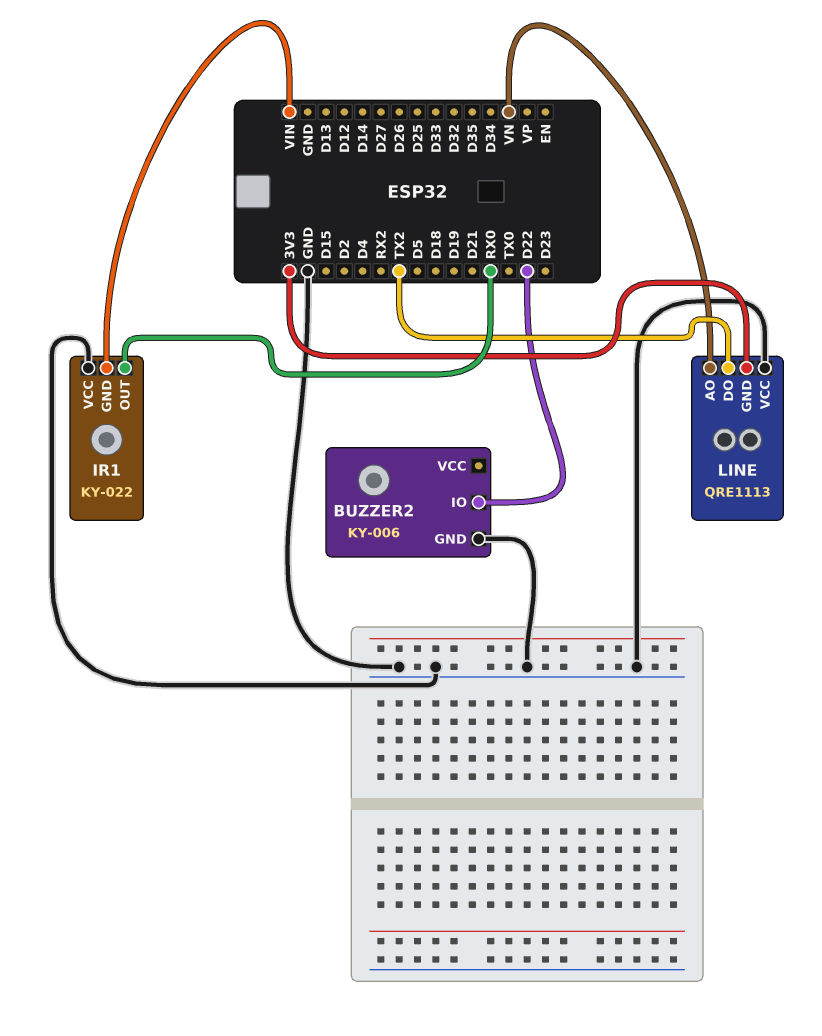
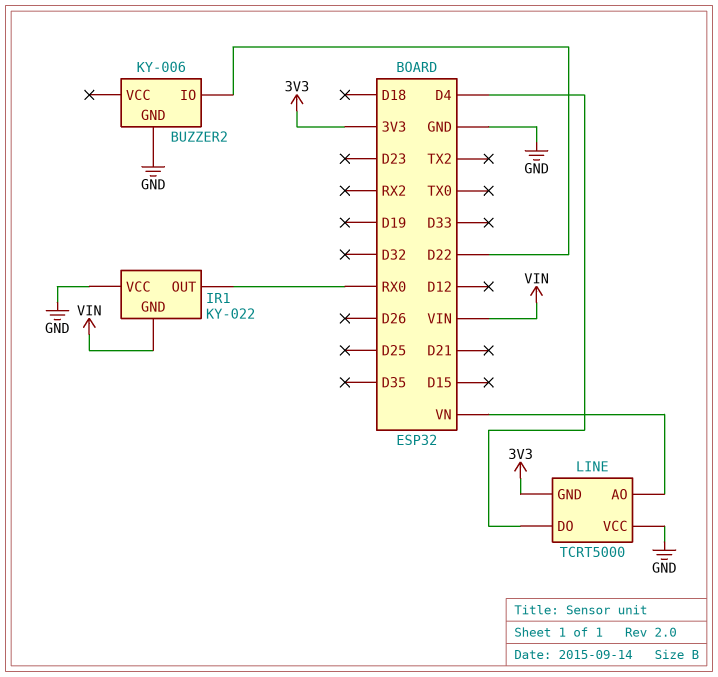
LINE: QRE1113 -> TCRT5000
LINE pin DO: TX2 -> D4

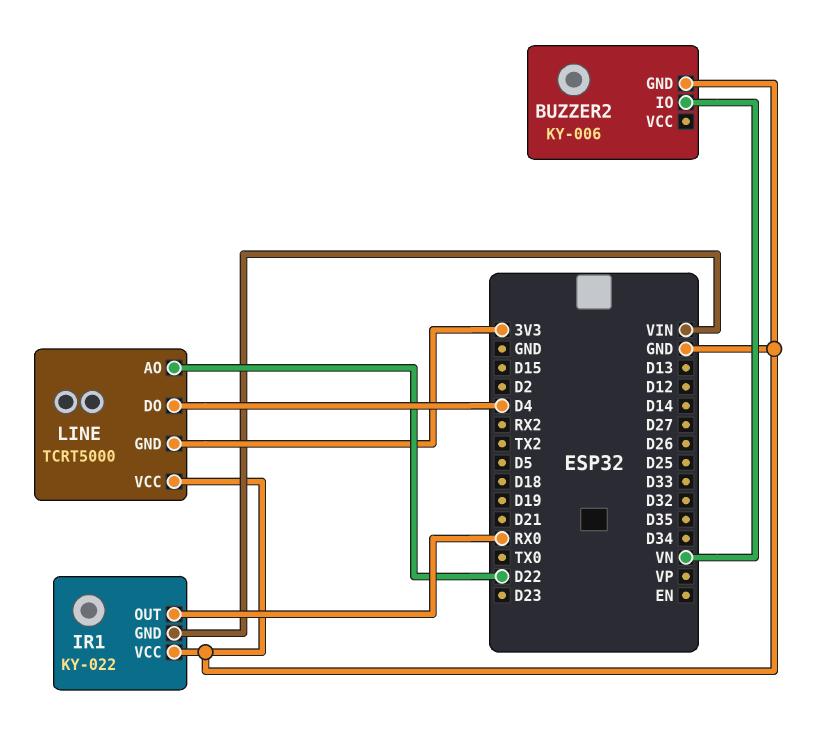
BUZZER2 pin IO: D22 -> VN
LINE pin AO: VN -> D22

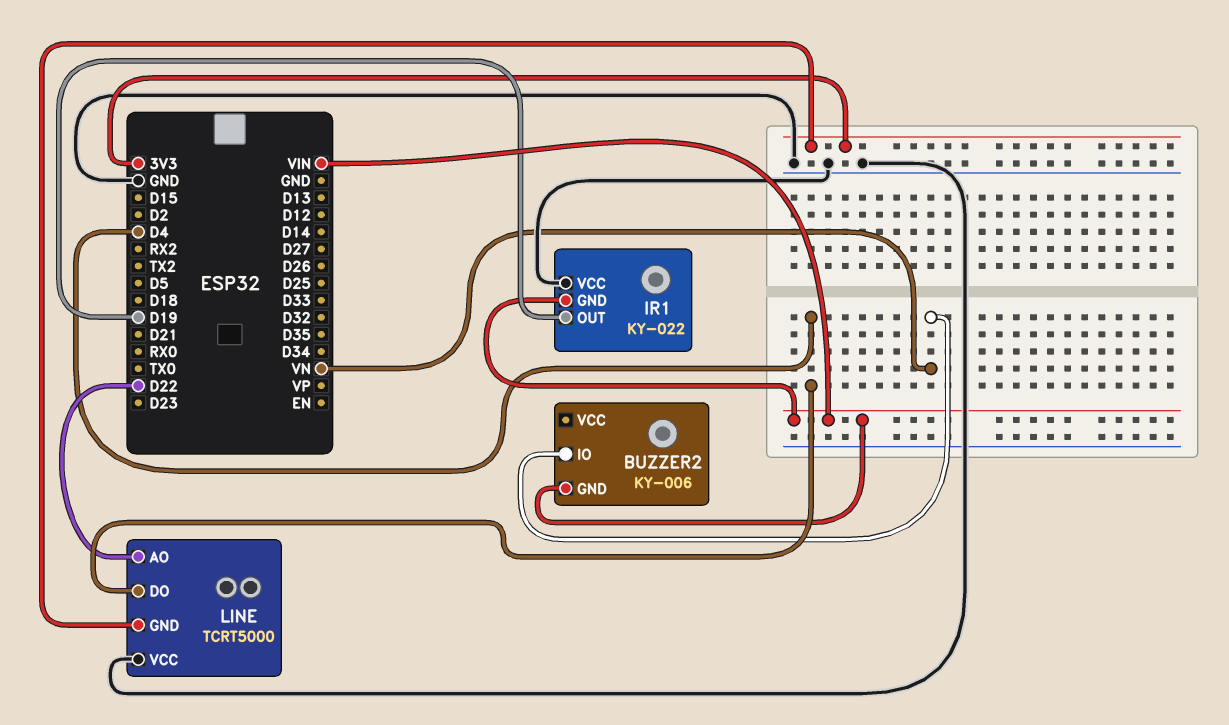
BUZZER2 pin GND: GND -> VIN
IR1 pin OUT: RX0 -> D19

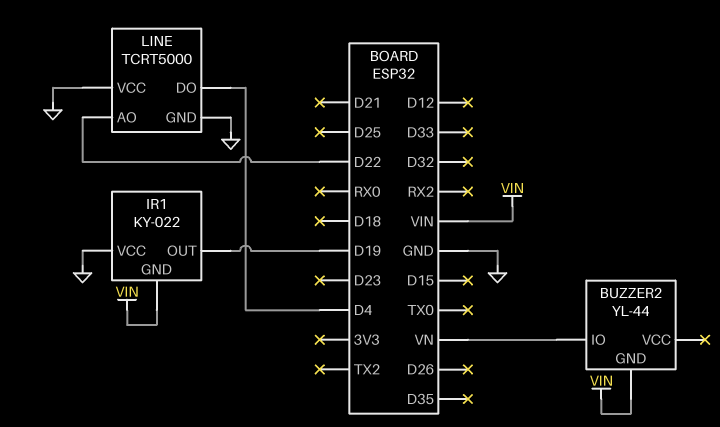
BUZZER2: KY-006 -> YL-44
LINE pin GND: 3V3 -> GND

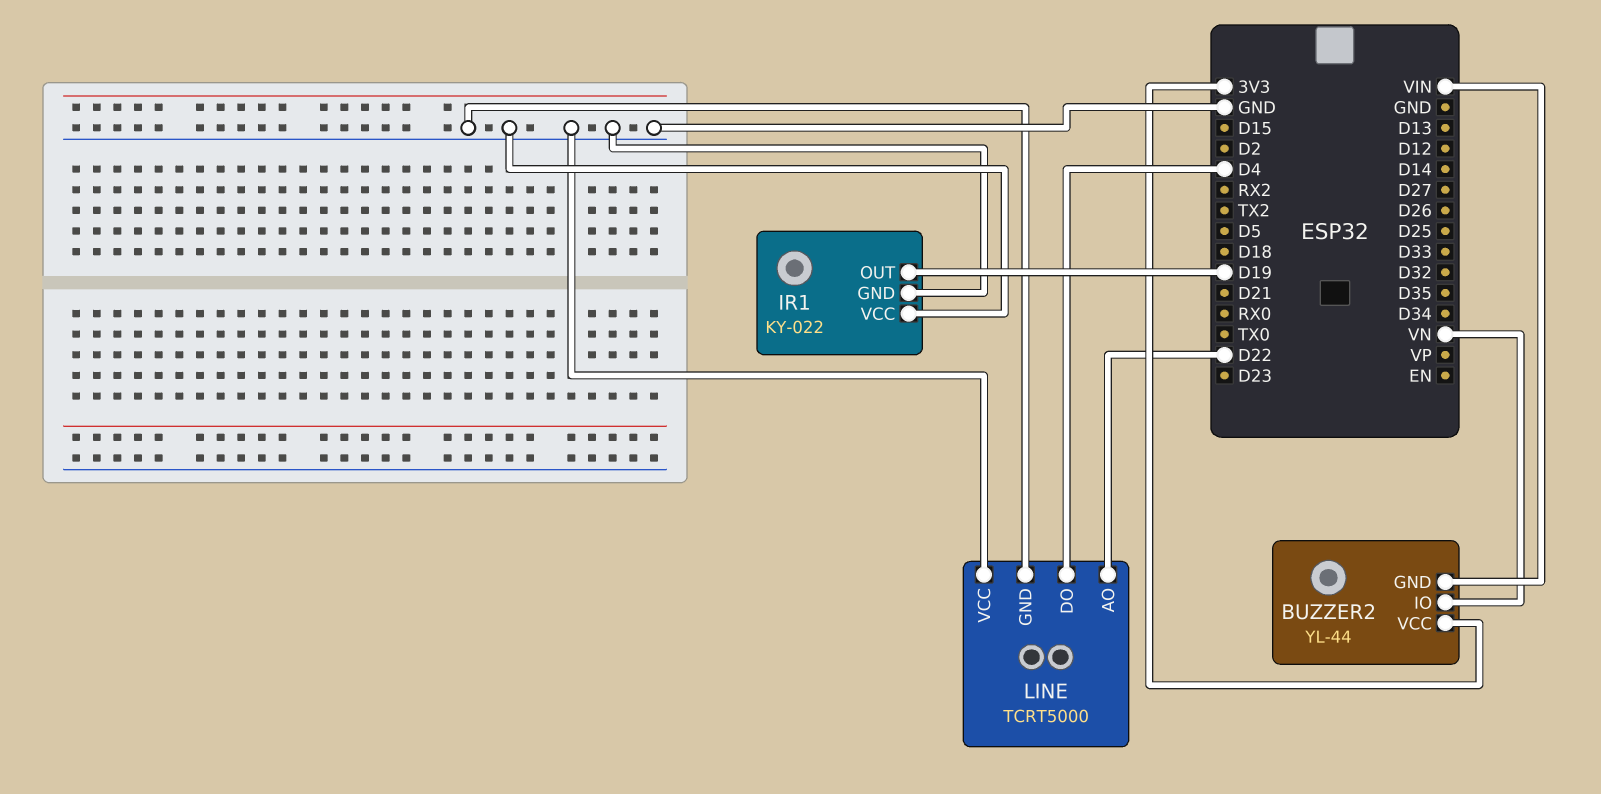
BUZZER2 pin VCC: none -> 3V3
IR1 pin GND: VIN -> GND

